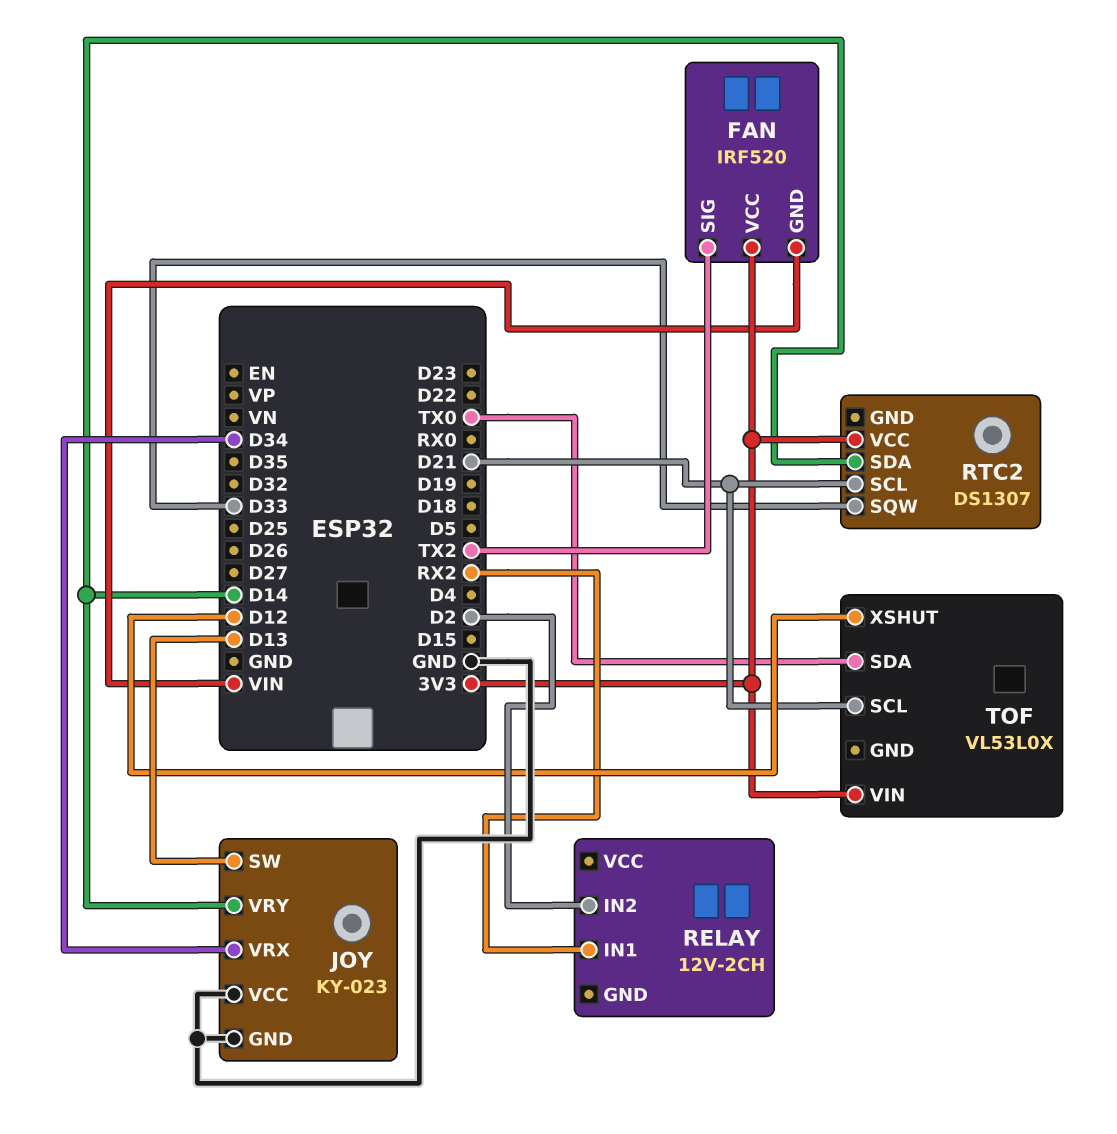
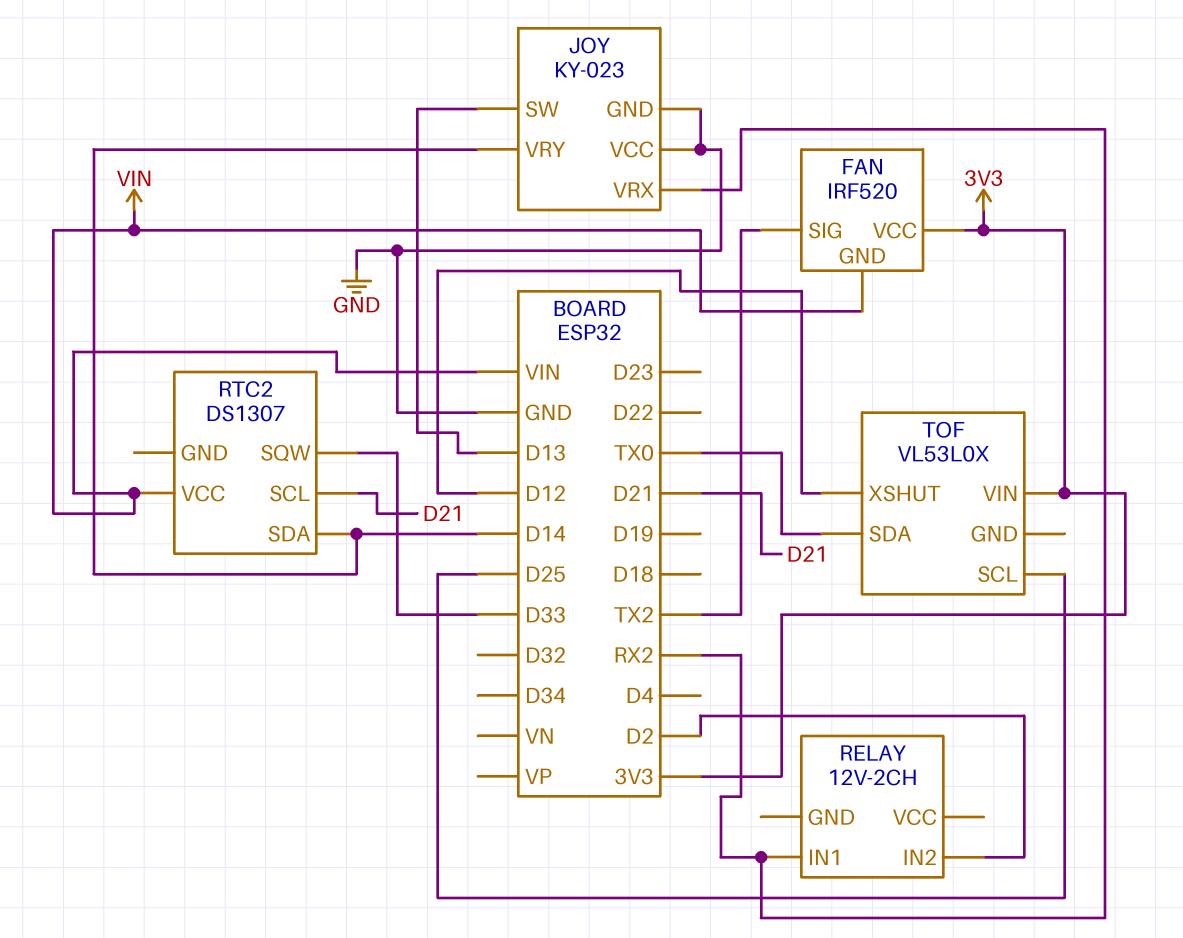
JOY pin VRX: D34 -> RX2
RTC2 pin VCC: 3V3 -> VIN
TOF pin SCL: D21 -> D25

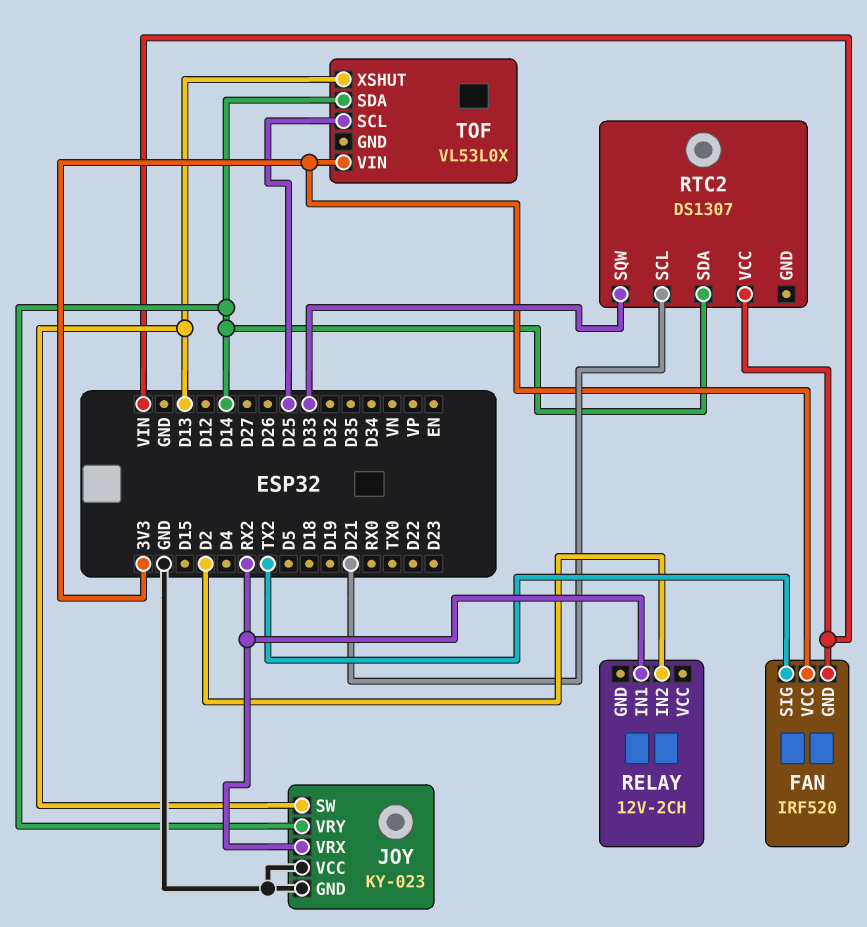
TOF pin SDA: TX0 -> D14
TOF pin XSHUT: D12 -> D13

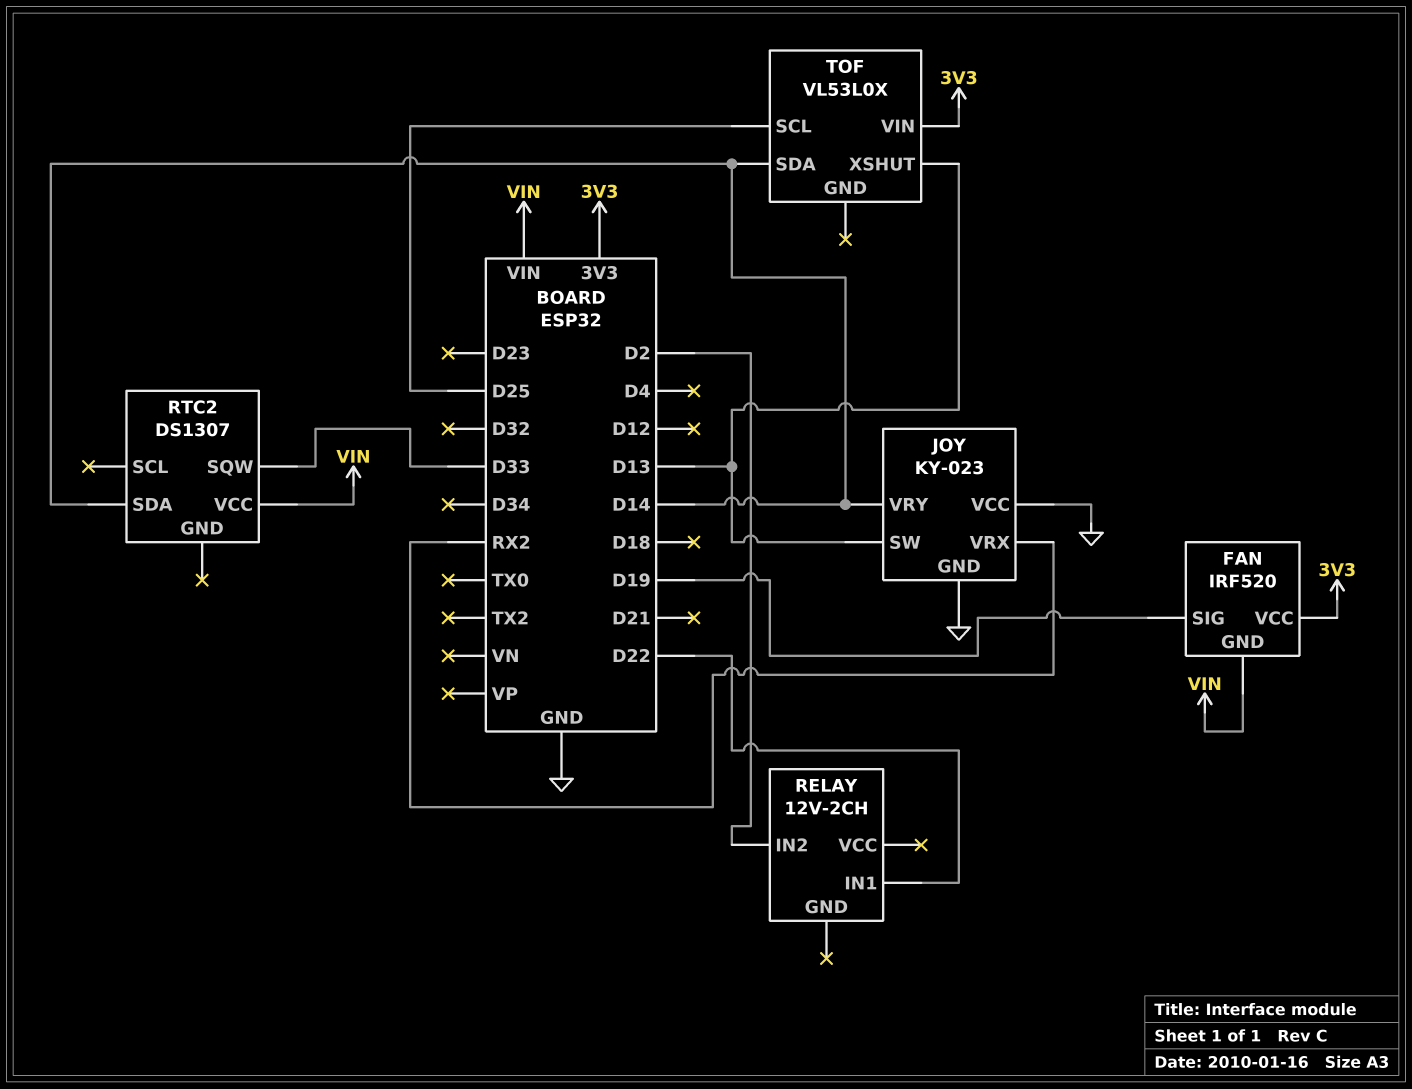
FAN pin SIG: TX2 -> D19
RELAY pin IN1: RX2 -> D22
RTC2 pin SCL: D21 -> none

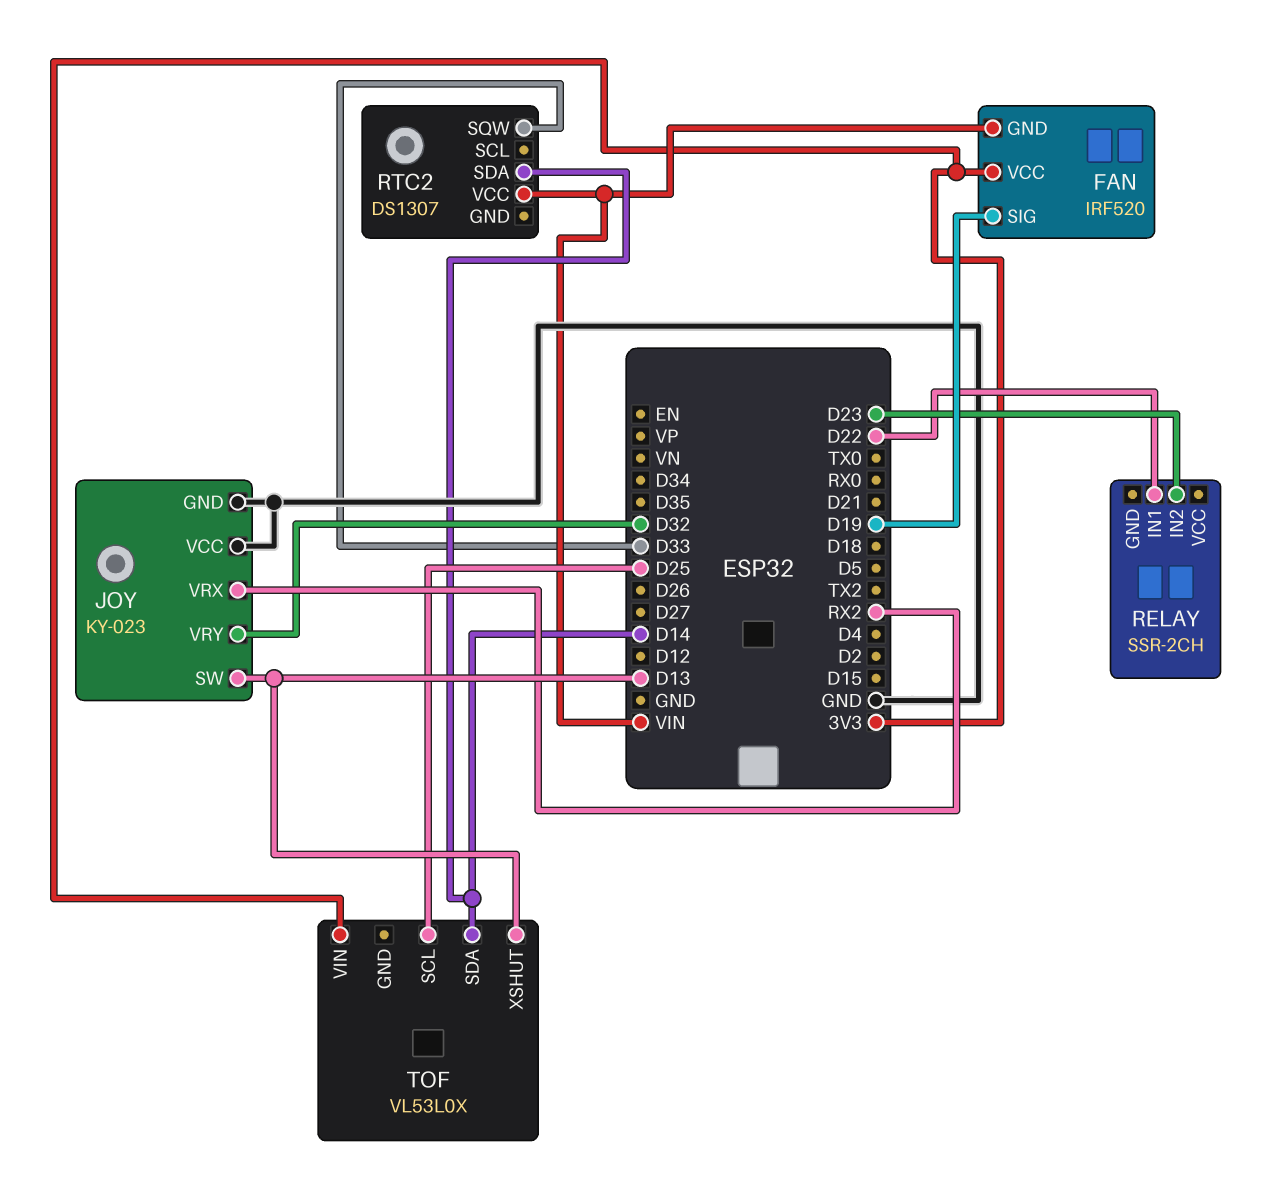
JOY pin VRY: D14 -> D32
RELAY: 12V-2CH -> SSR-2CH
RELAY pin IN2: D2 -> D23

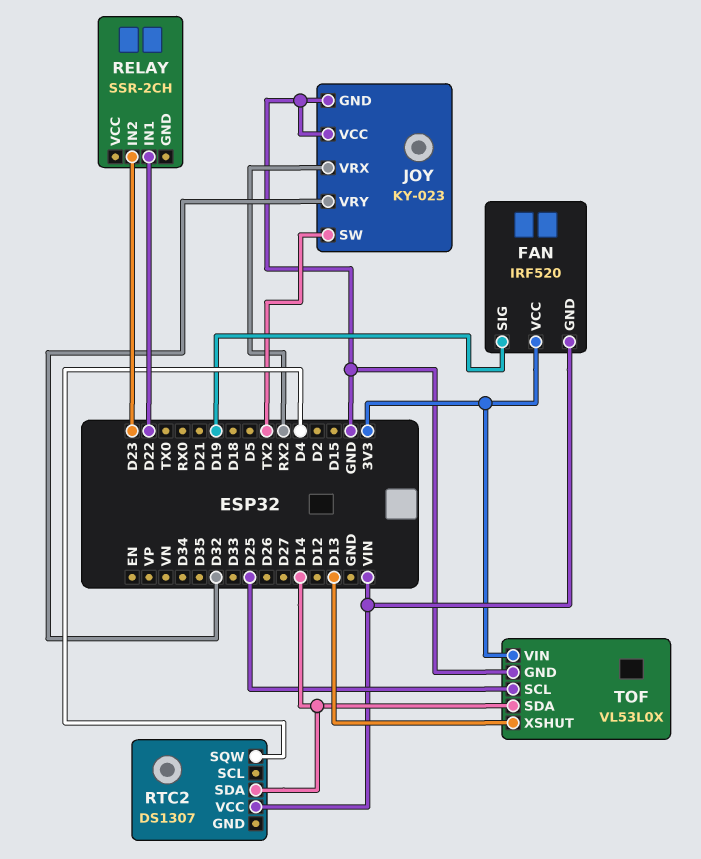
JOY pin SW: D13 -> TX2
RTC2 pin SQW: D33 -> D4
TOF pin GND: none -> GND

